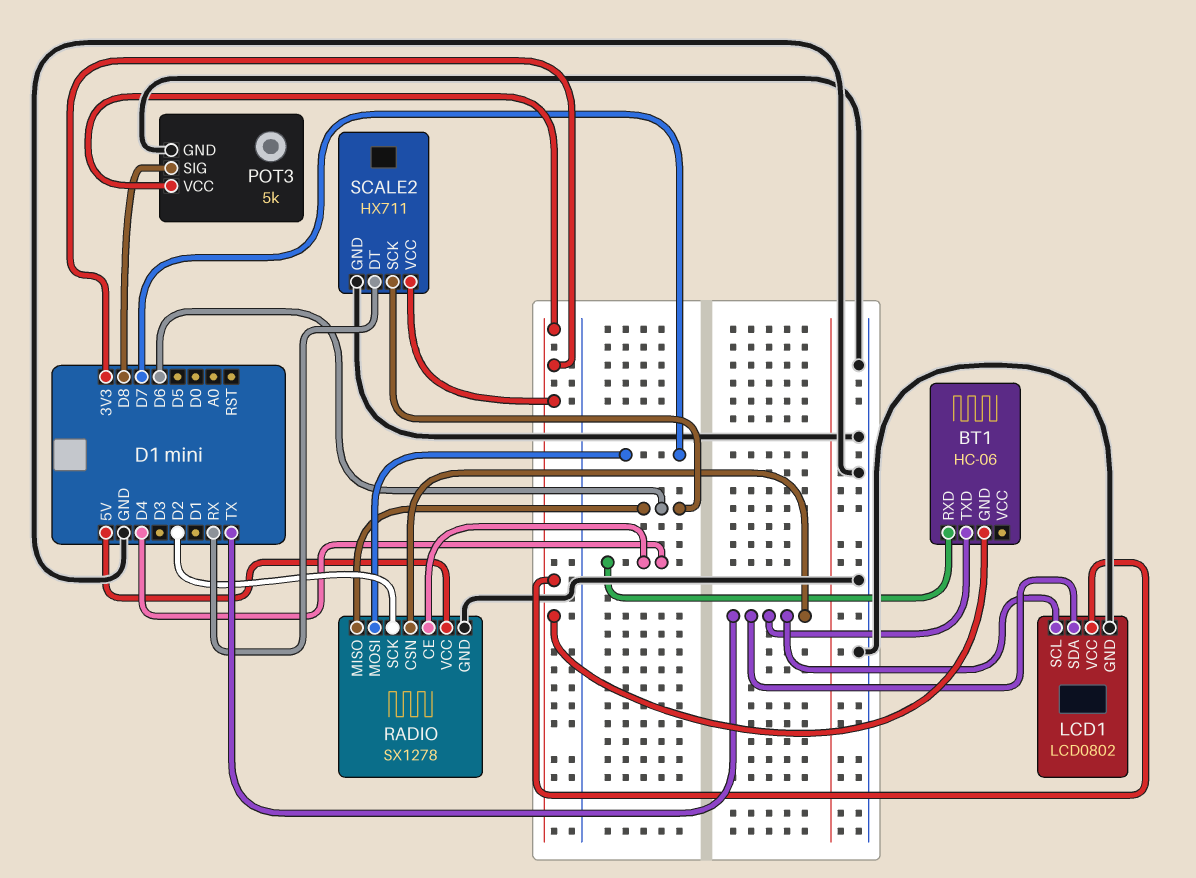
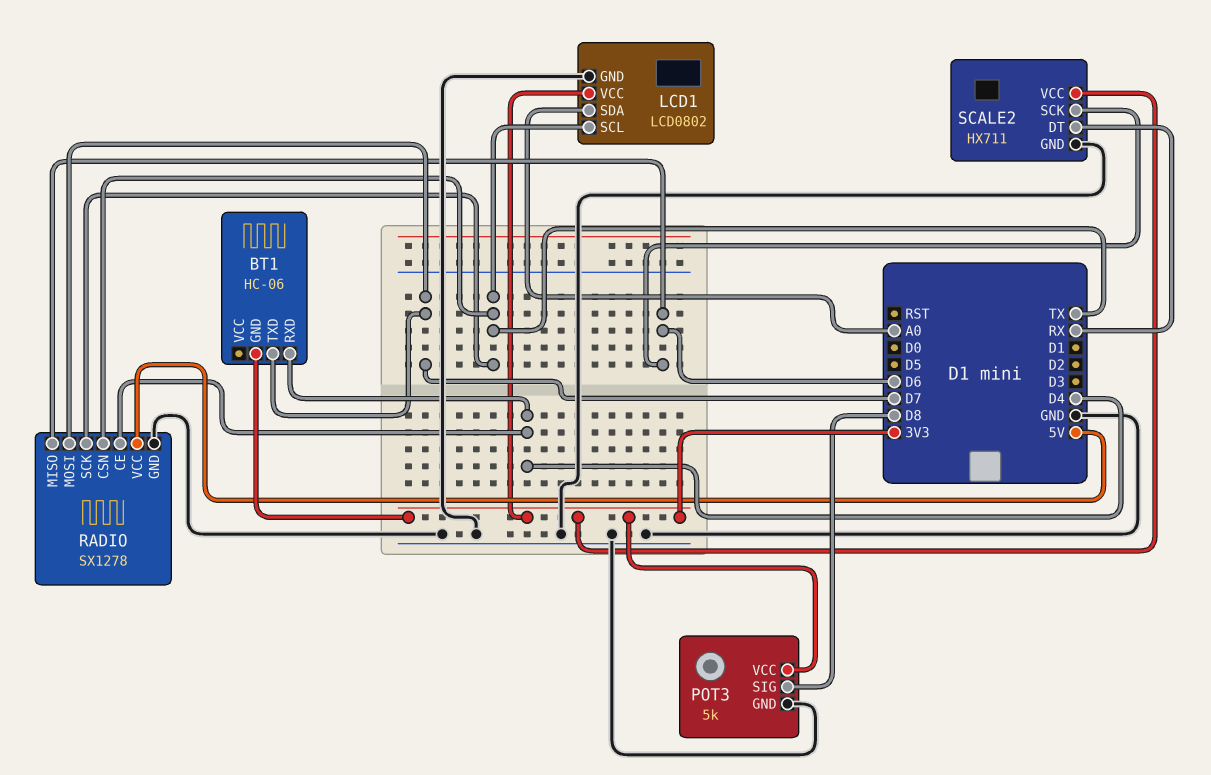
BT1 pin TXD: TX -> D7
LCD1 pin SDA: TX -> A0
RADIO pin SCK: D2 -> TX

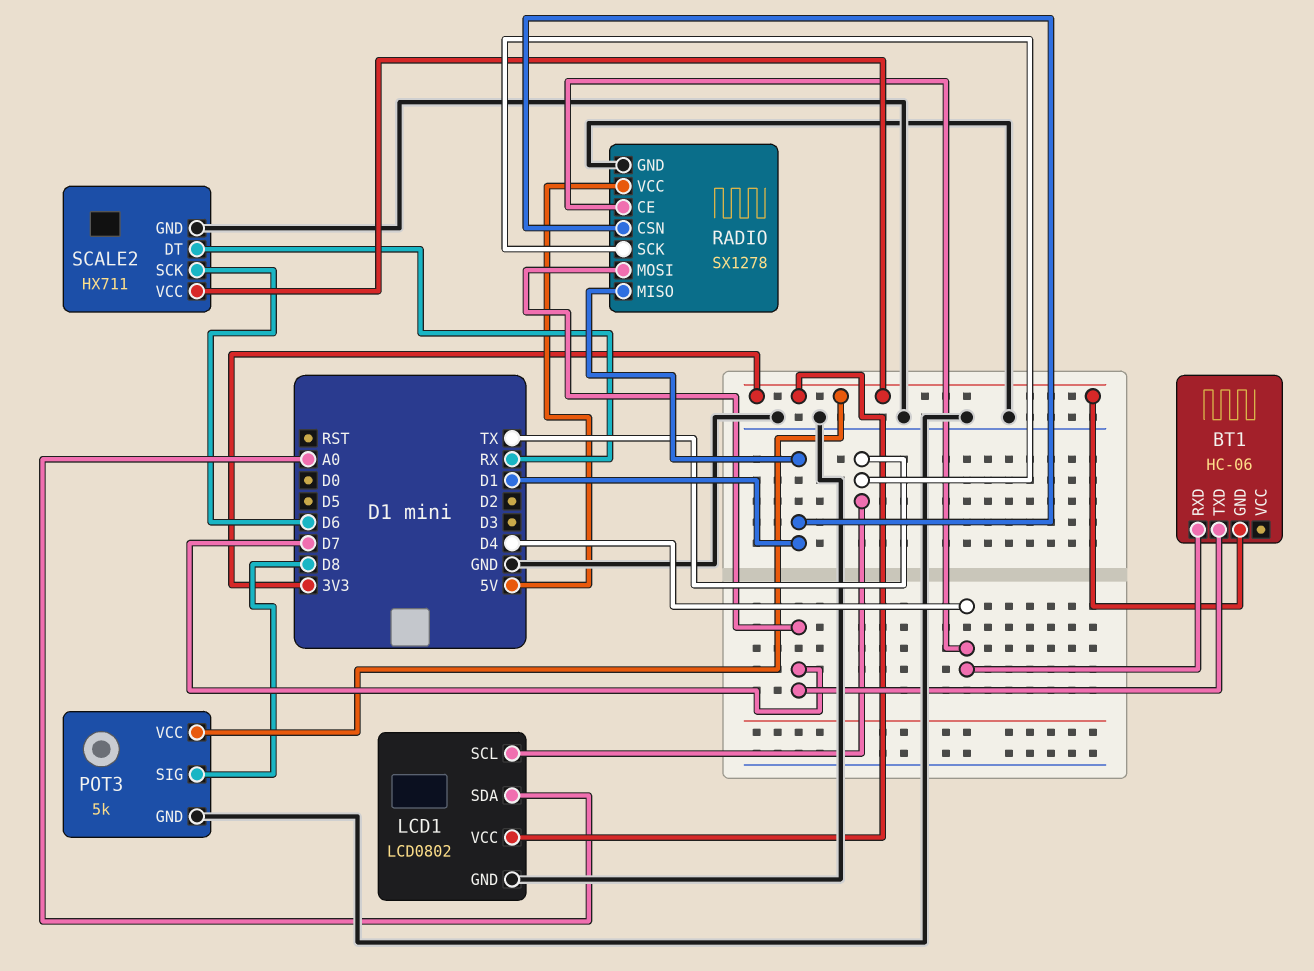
RADIO pin CSN: TX -> D1
RADIO pin MISO: D6 -> D1

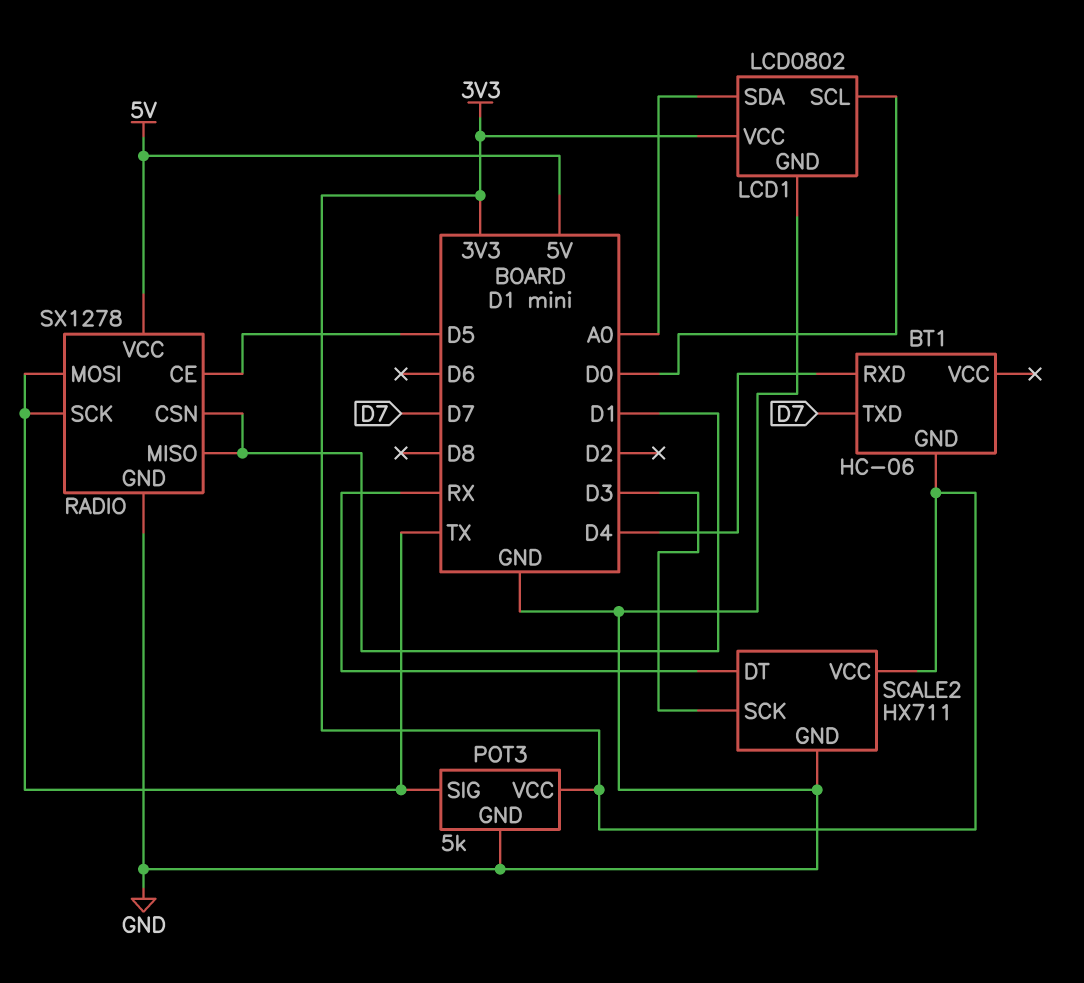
LCD1 pin SCL: TX -> D0
POT3 pin SIG: D8 -> TX
RADIO pin CE: D4 -> D5
RADIO pin MOSI: D7 -> TX
SCALE2 pin SCK: D6 -> D3

